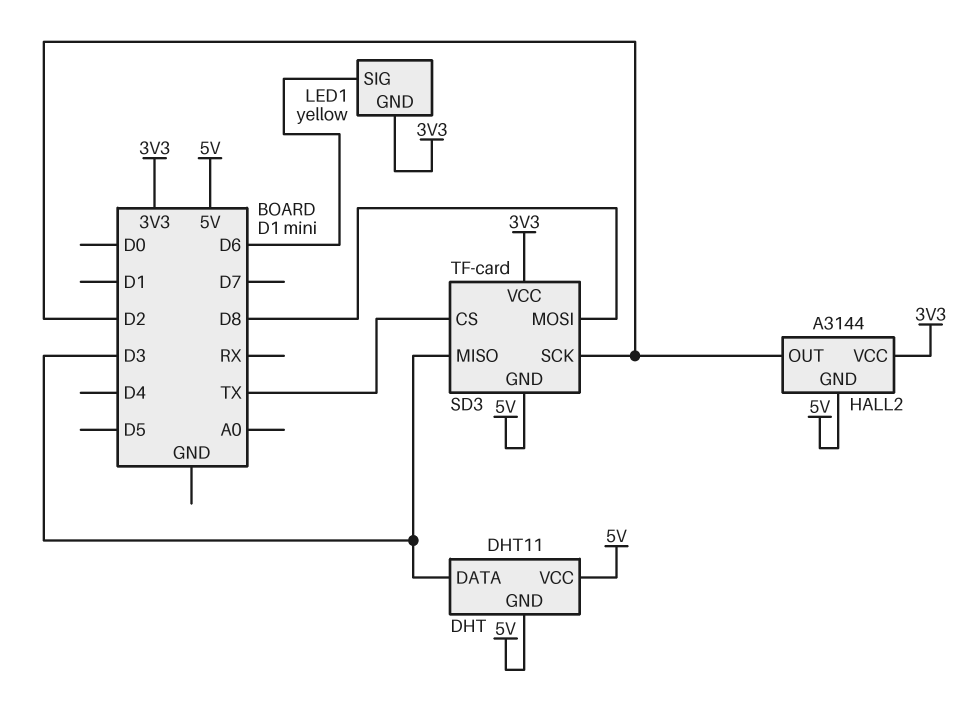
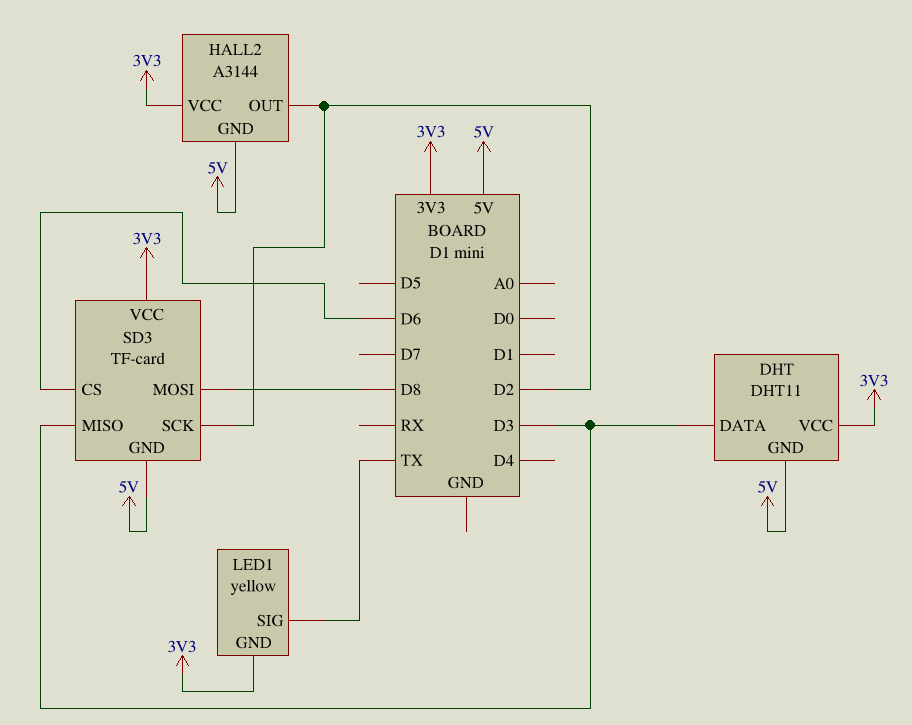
DHT pin VCC: 5V -> 3V3
LED1 pin SIG: D6 -> TX
SD3 pin CS: TX -> D6

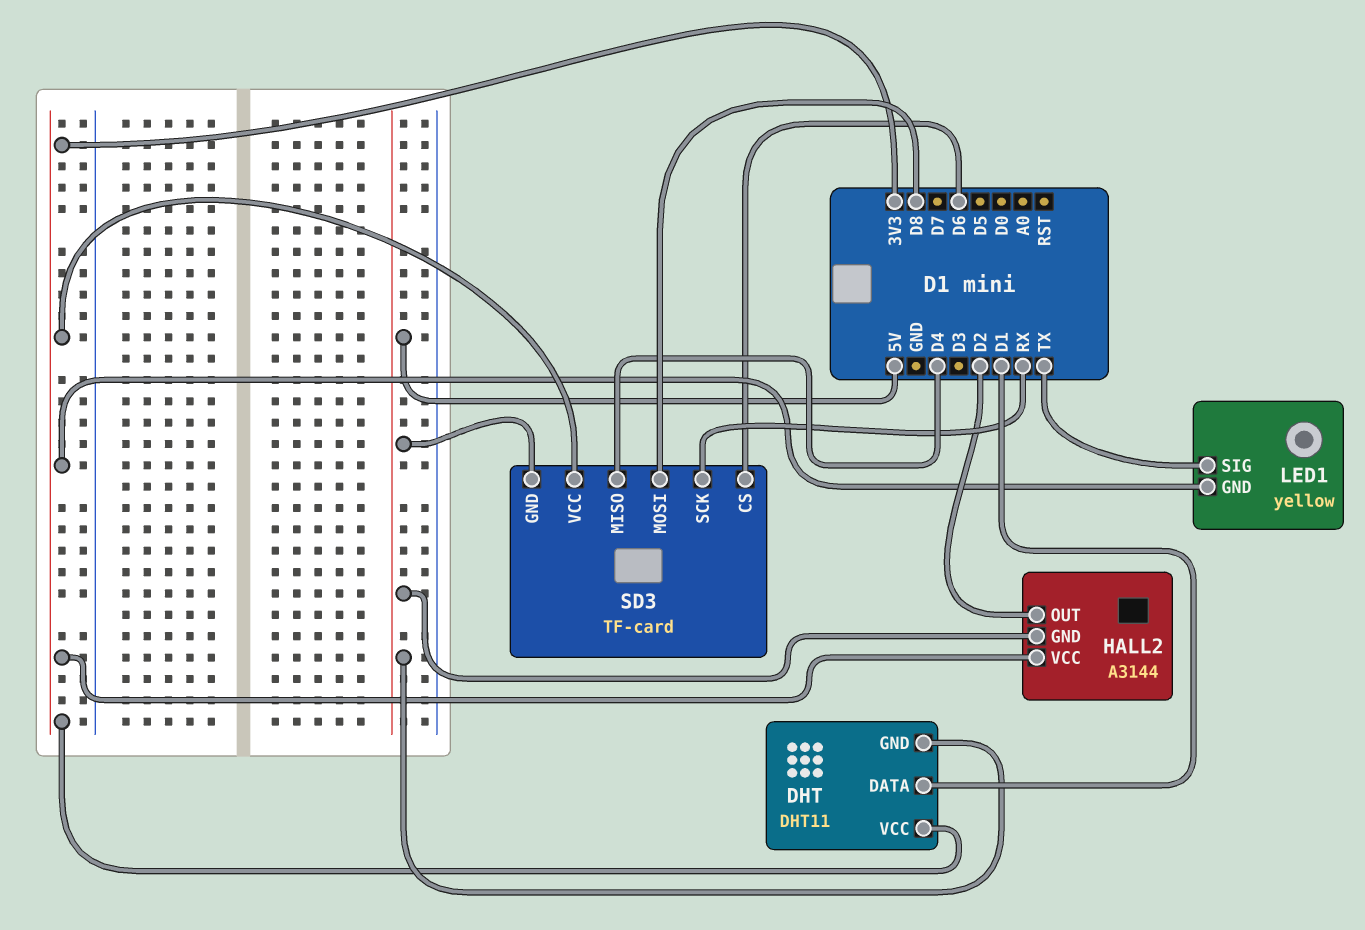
DHT pin DATA: D3 -> D1
SD3 pin MISO: D3 -> D4
SD3 pin SCK: D2 -> RX

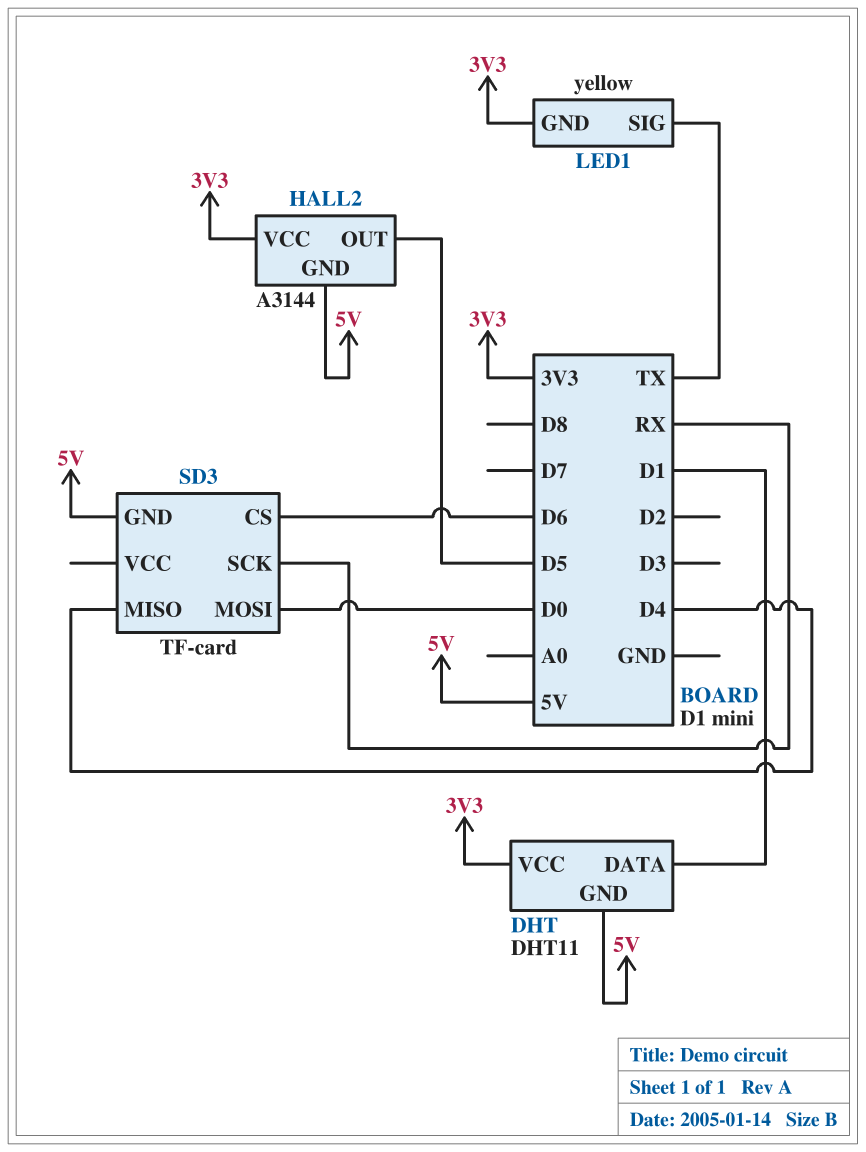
HALL2 pin OUT: D2 -> D5
SD3 pin MOSI: D8 -> D0
SD3 pin VCC: 3V3 -> none

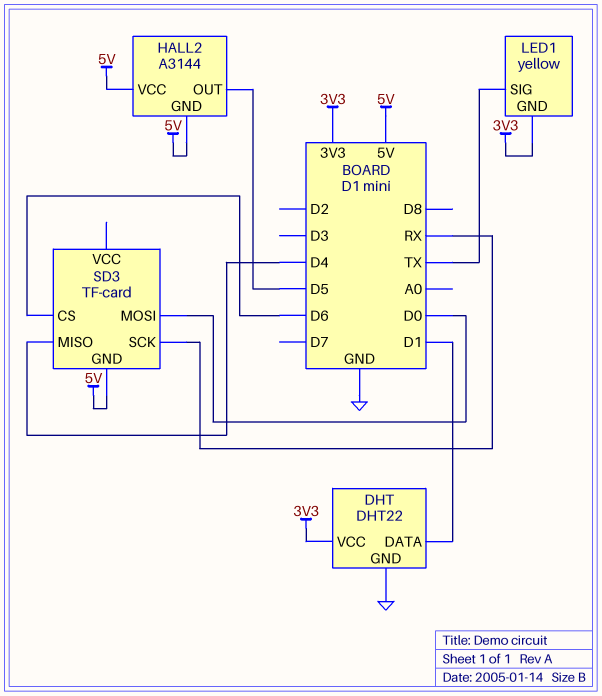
DHT: DHT11 -> DHT22
DHT pin GND: 5V -> GND
HALL2 pin VCC: 3V3 -> 5V

